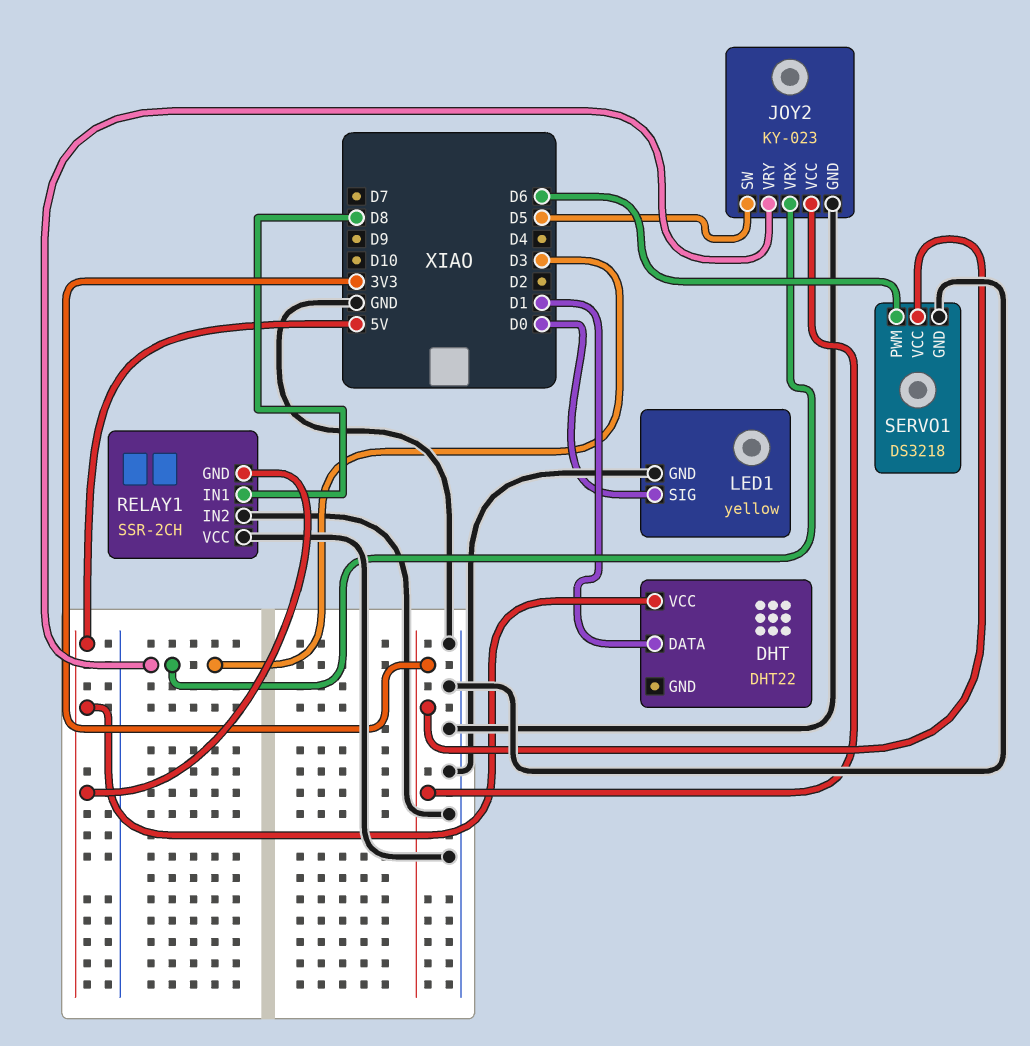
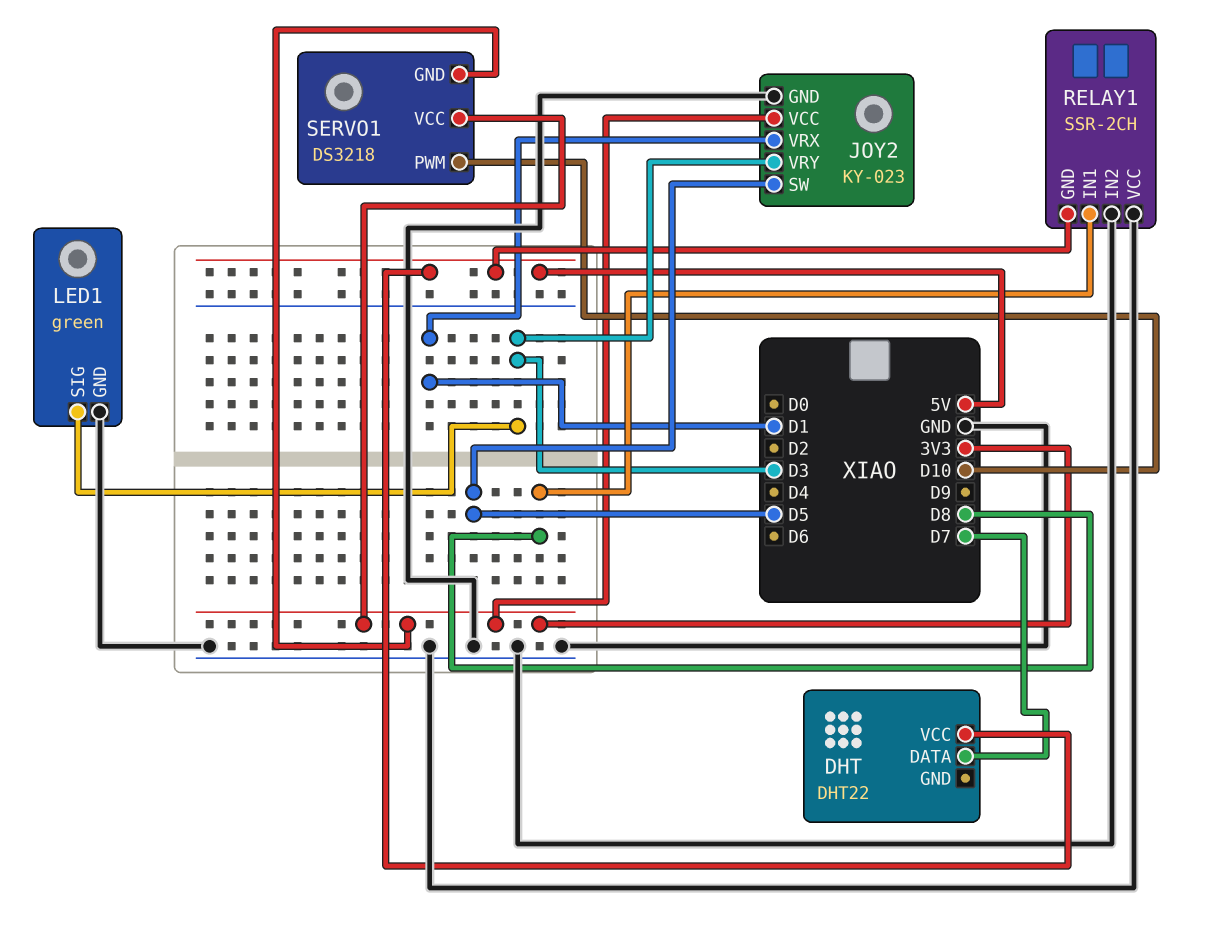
DHT pin DATA: D1 -> D7
JOY2 pin VRX: D3 -> D1
LED1: yellow -> green
LED1 pin SIG: D0 -> D3
SERVO1 pin GND: GND -> 3V3
SERVO1 pin PWM: D6 -> D10

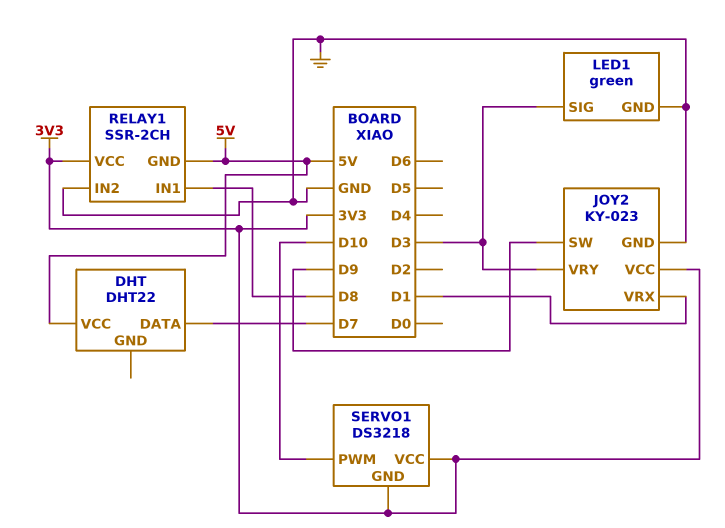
JOY2 pin SW: D5 -> D9
RELAY1 pin VCC: GND -> 3V3

